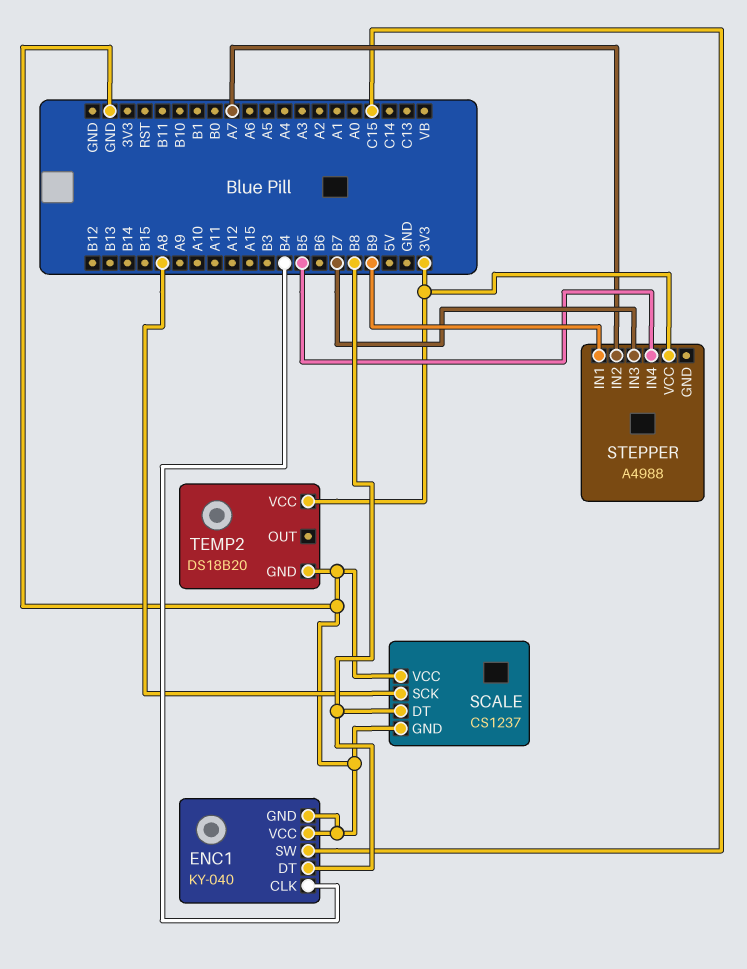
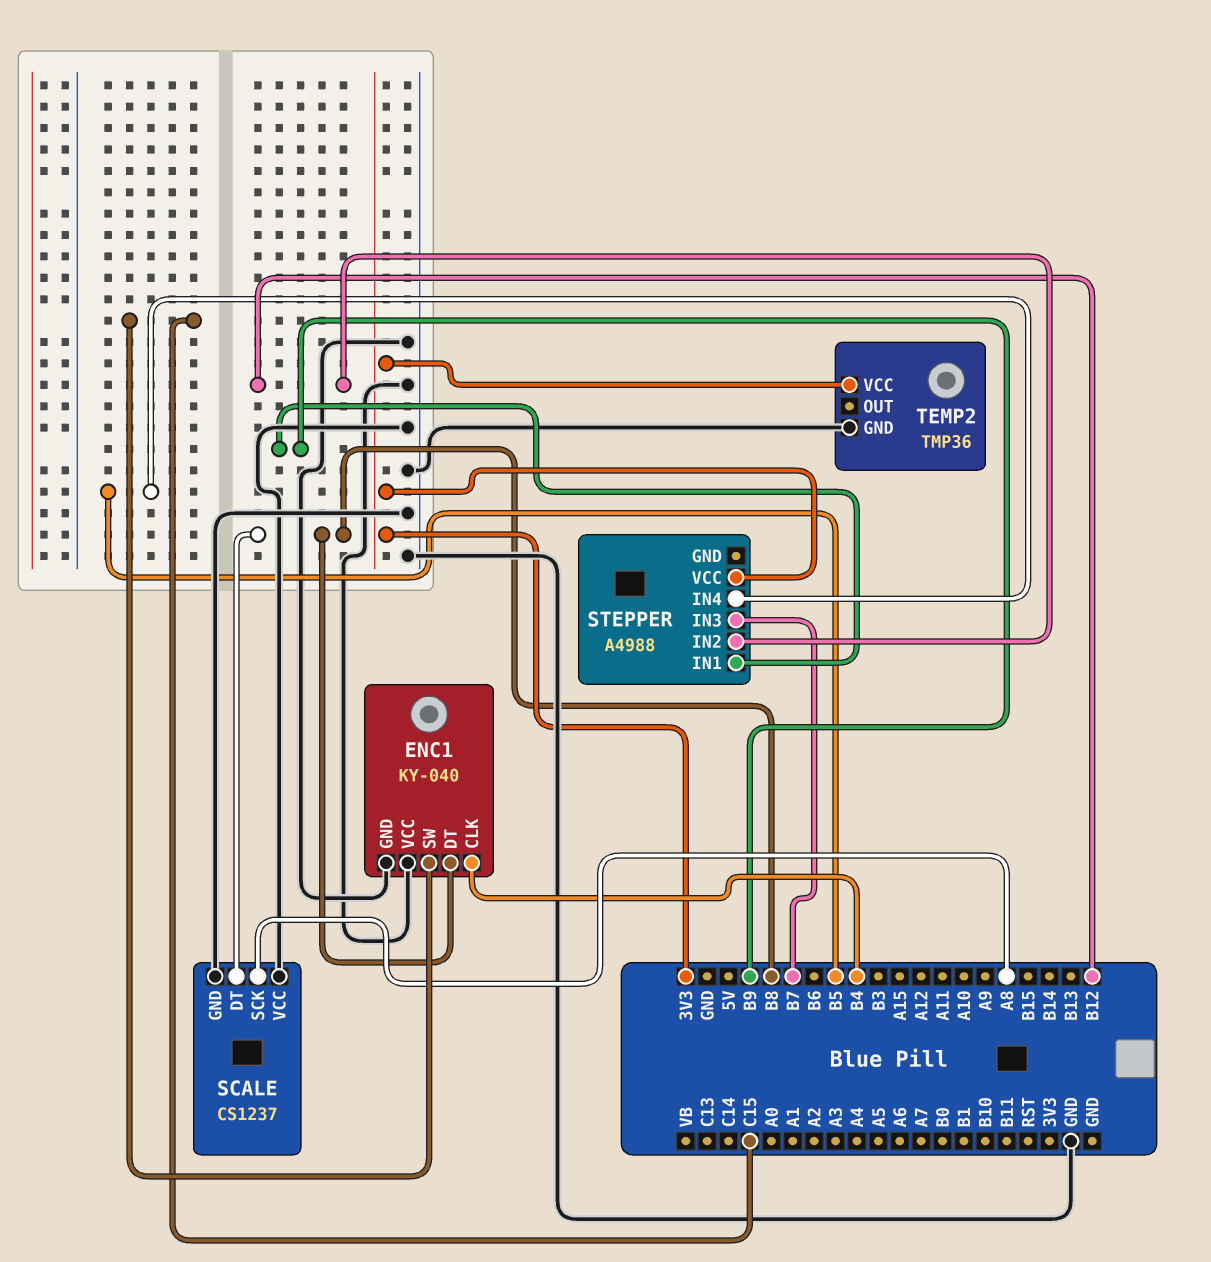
STEPPER pin IN2: A7 -> B12
TEMP2: DS18B20 -> TMP36

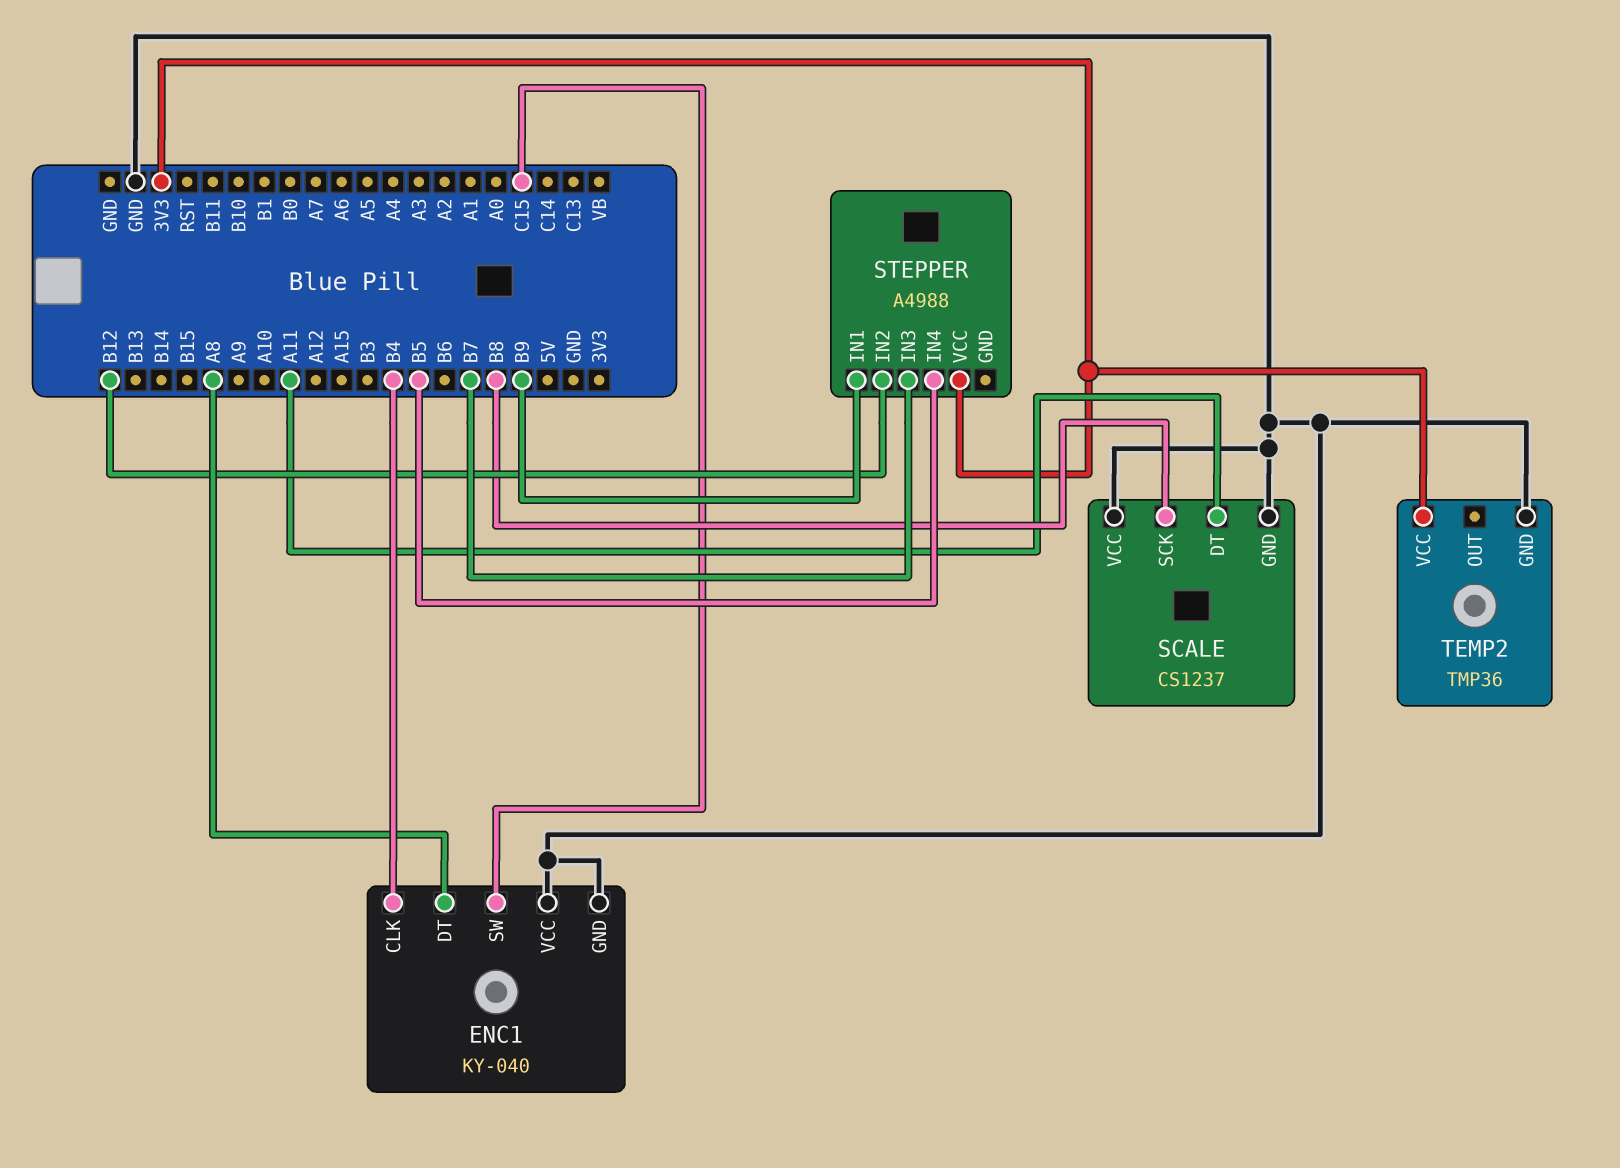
ENC1 pin DT: B8 -> A8
SCALE pin DT: B8 -> A11
SCALE pin SCK: A8 -> B8

